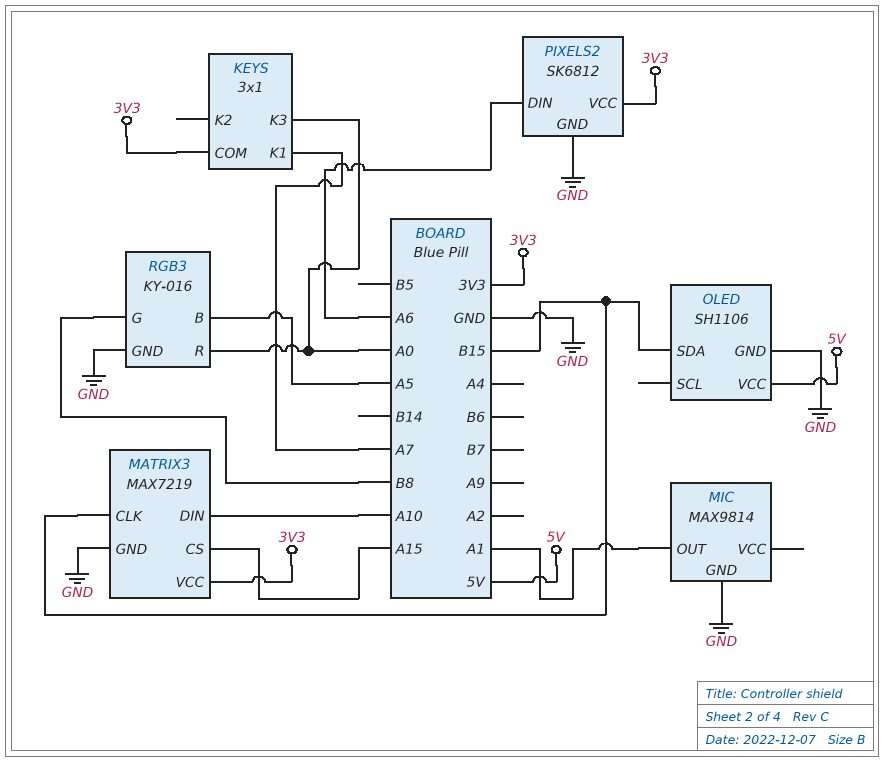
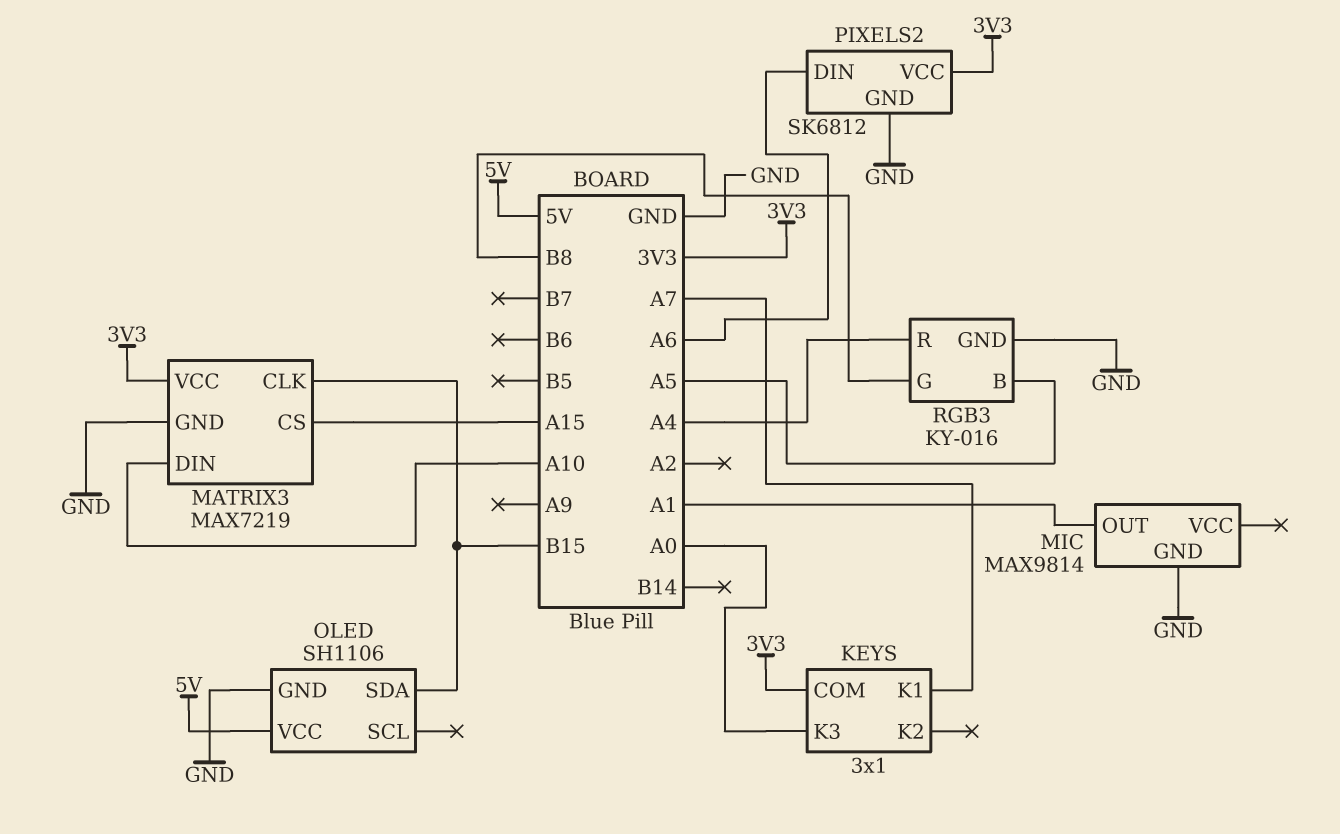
RGB3 pin R: A0 -> A4

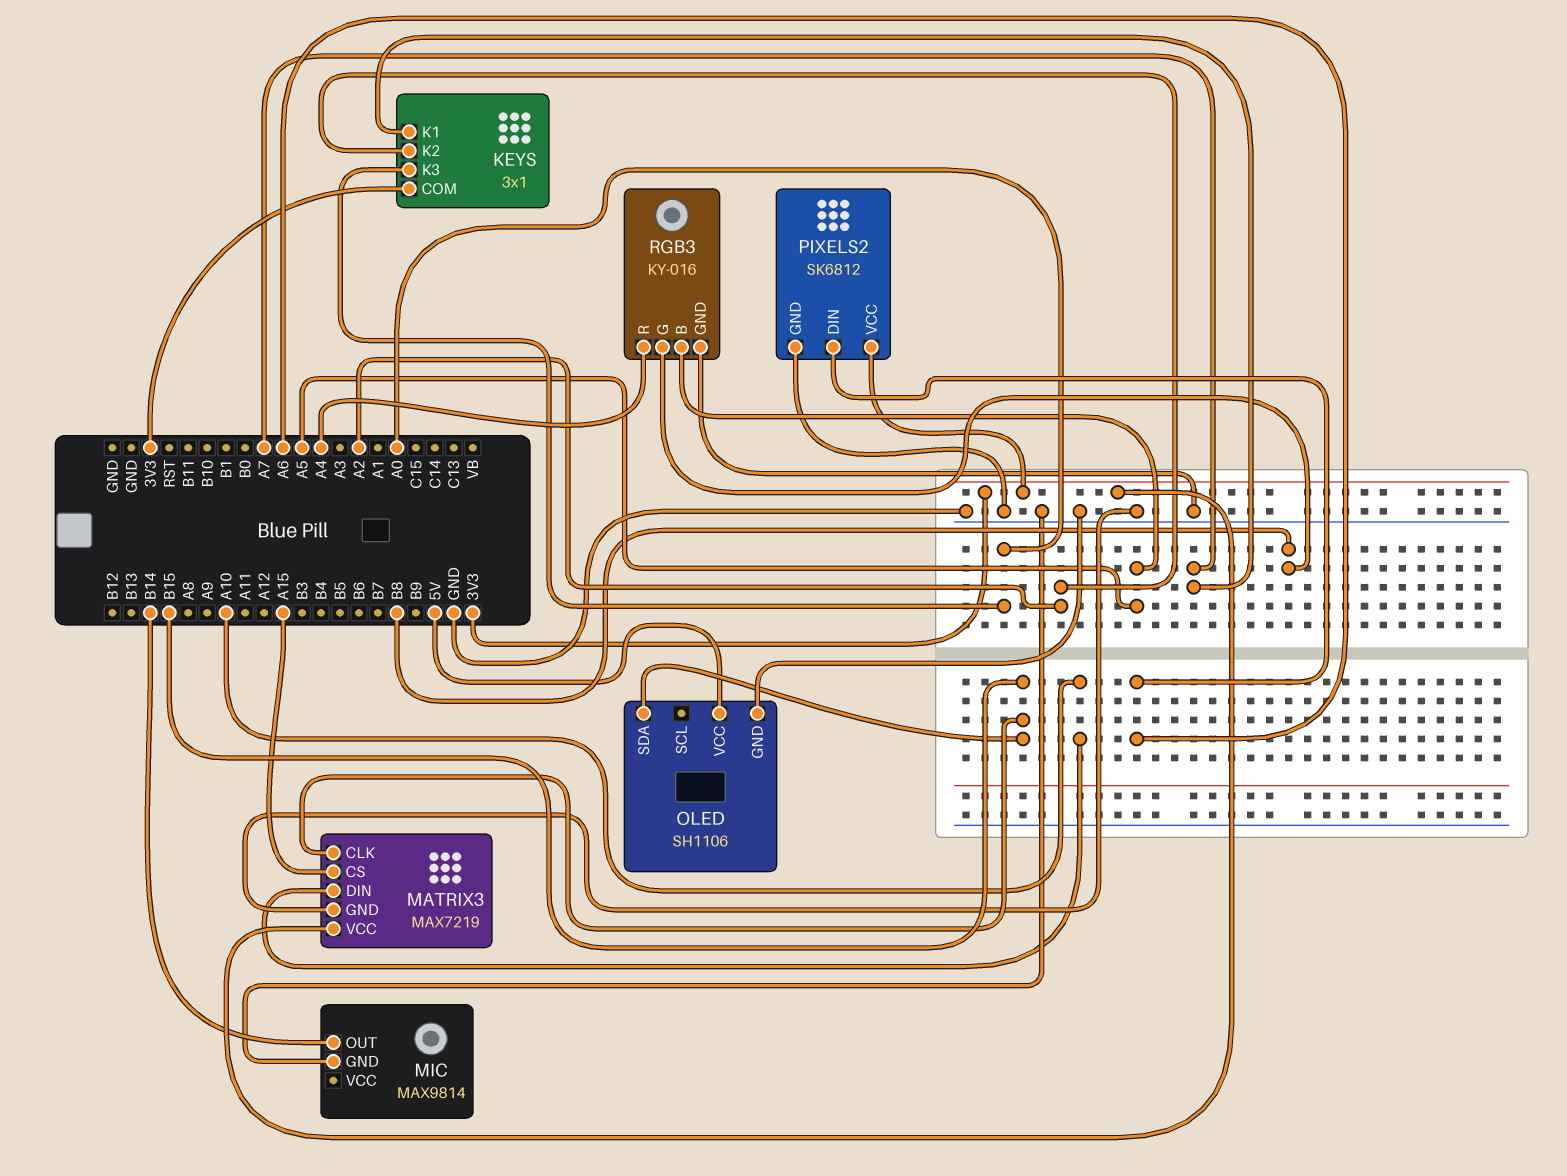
KEYS pin K2: none -> A2
MIC pin OUT: A1 -> B14

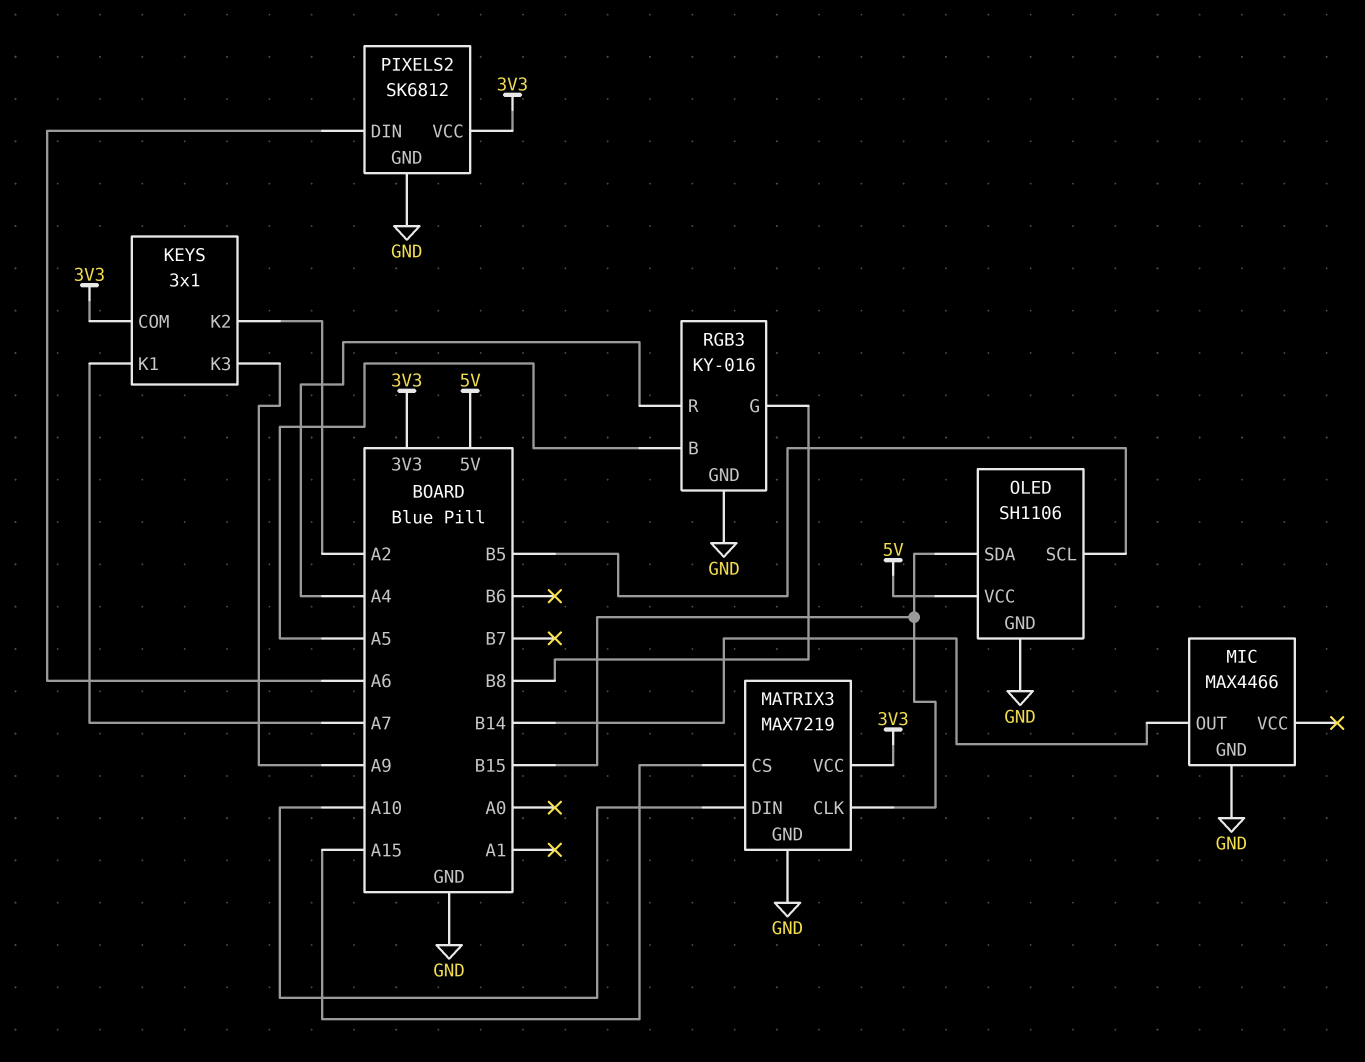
KEYS pin K3: A0 -> A9
MIC: MAX9814 -> MAX4466
OLED pin SCL: none -> B5

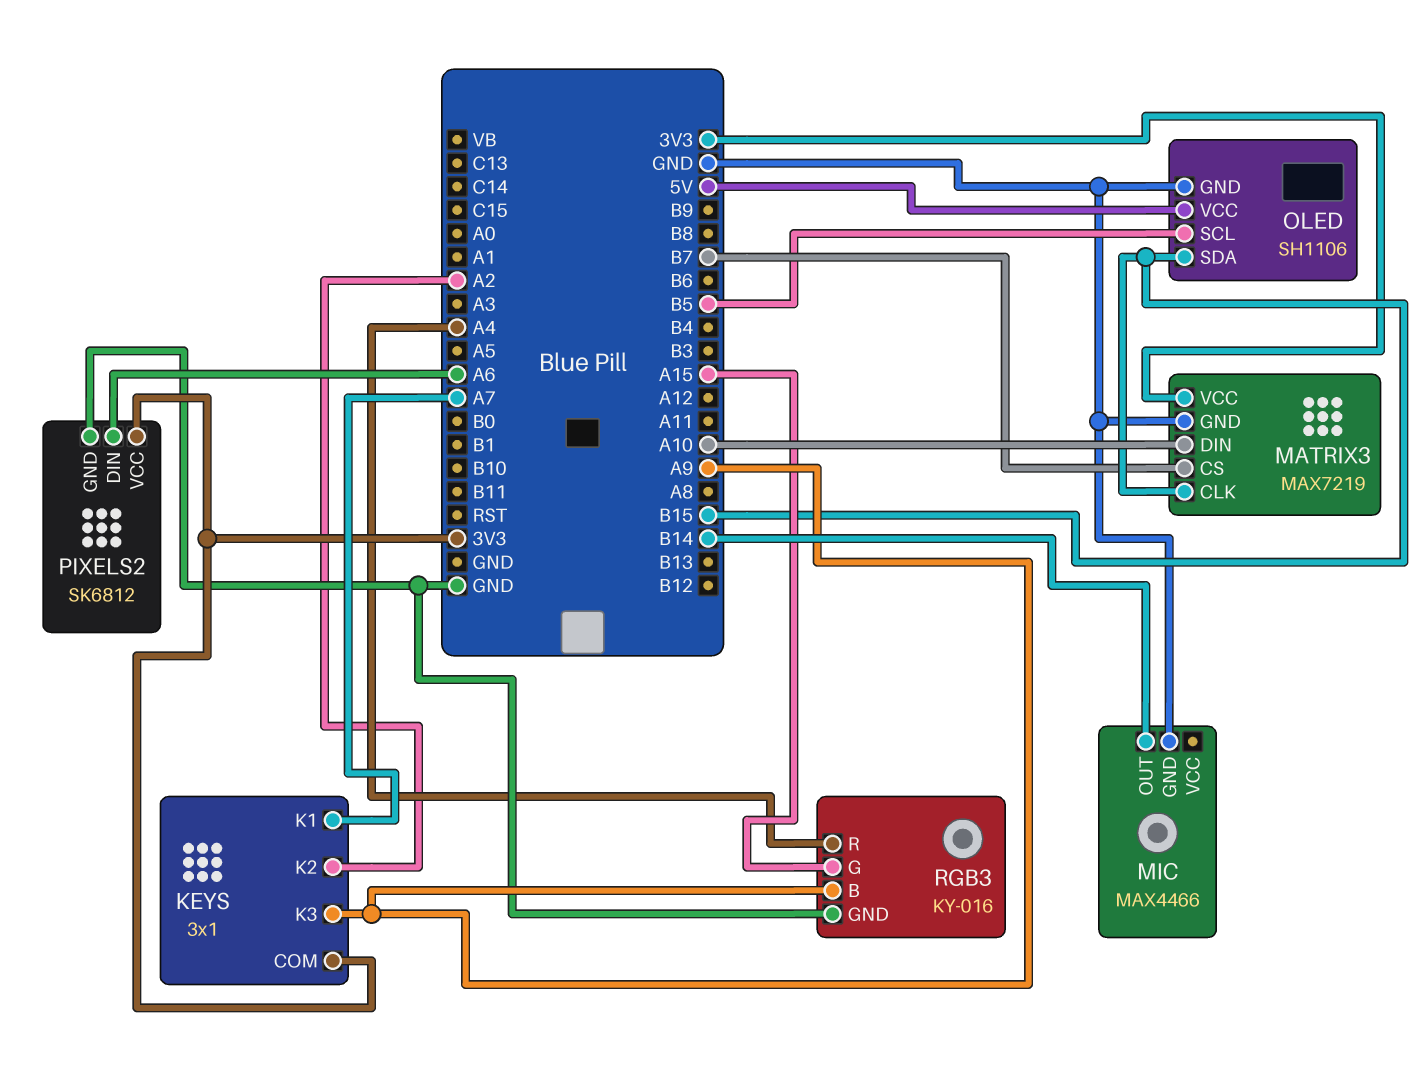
MATRIX3 pin CS: A15 -> B7
RGB3 pin B: A5 -> A9
RGB3 pin G: B8 -> A15

